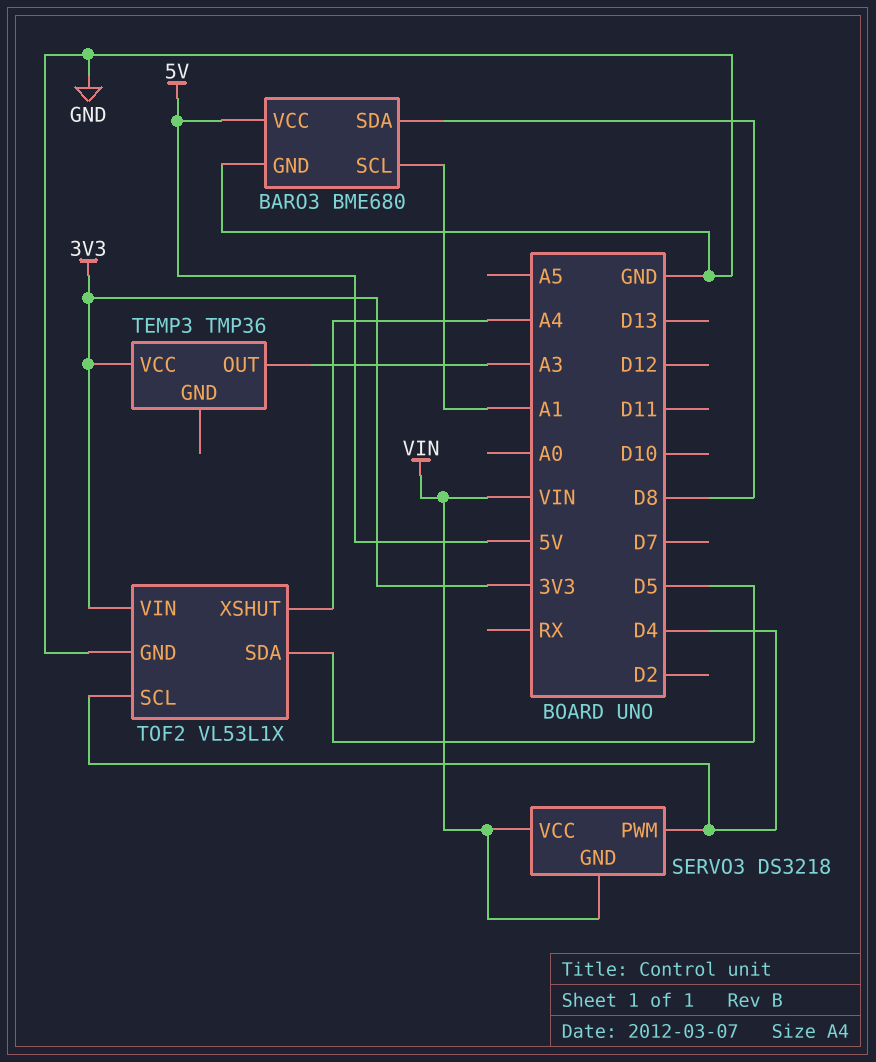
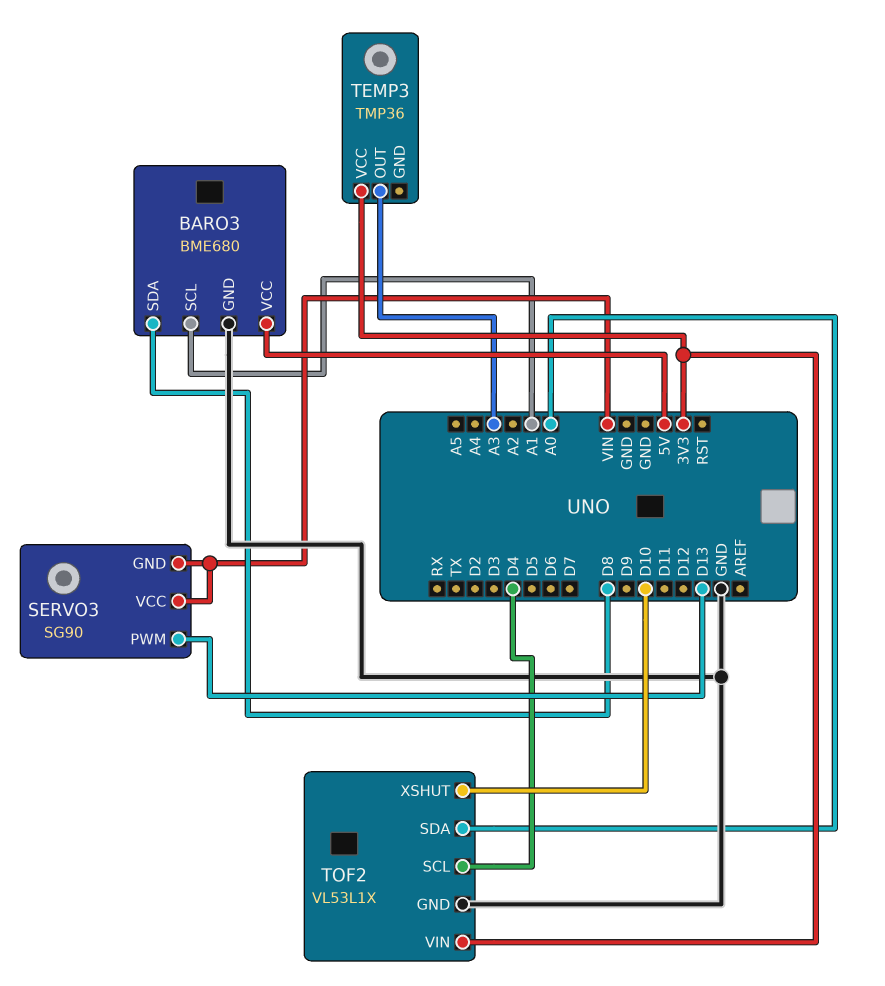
SERVO3: DS3218 -> SG90
SERVO3 pin PWM: D4 -> D13
TOF2 pin SDA: D5 -> A0
TOF2 pin XSHUT: A4 -> D10

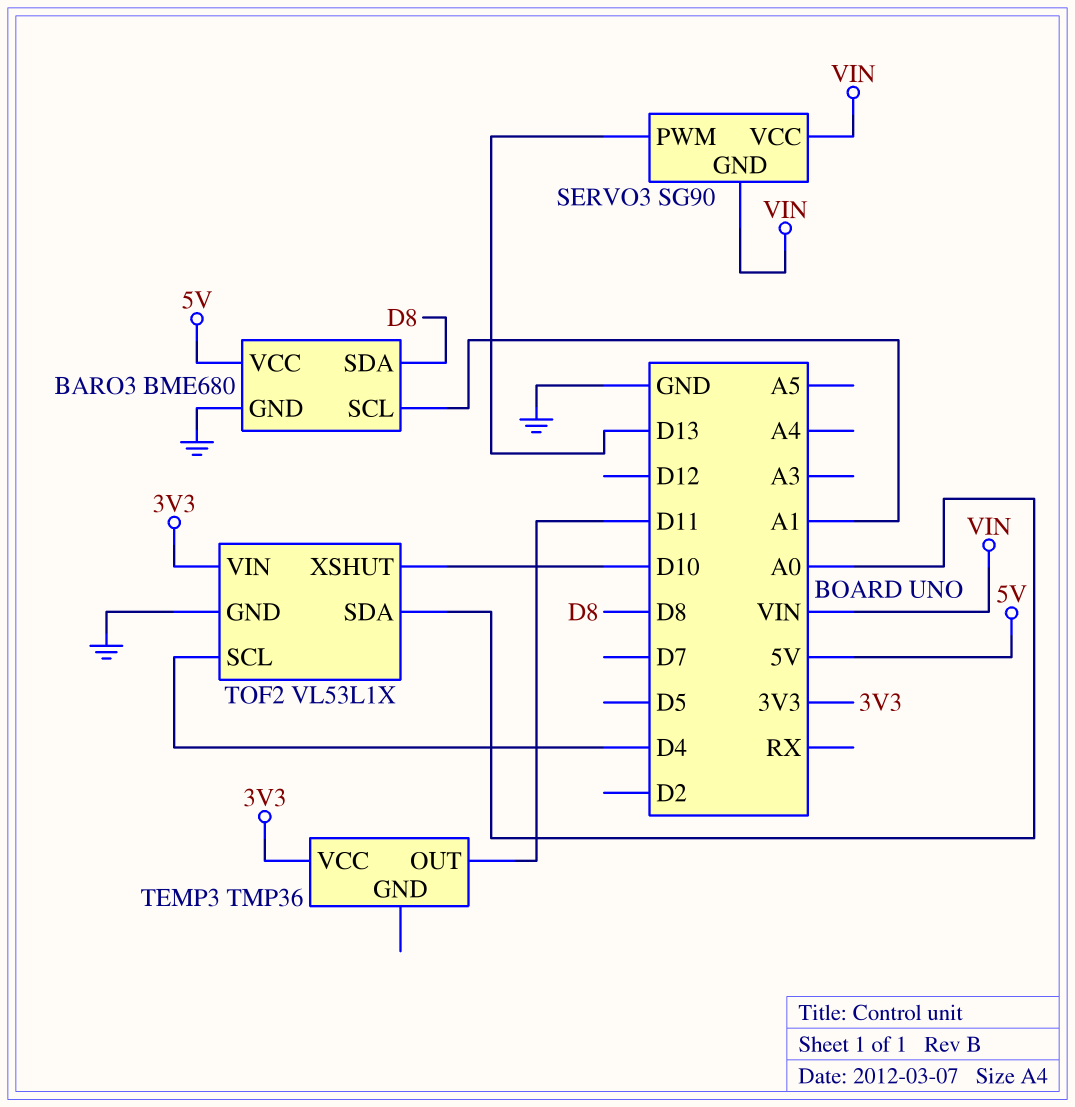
TEMP3 pin OUT: A3 -> D11

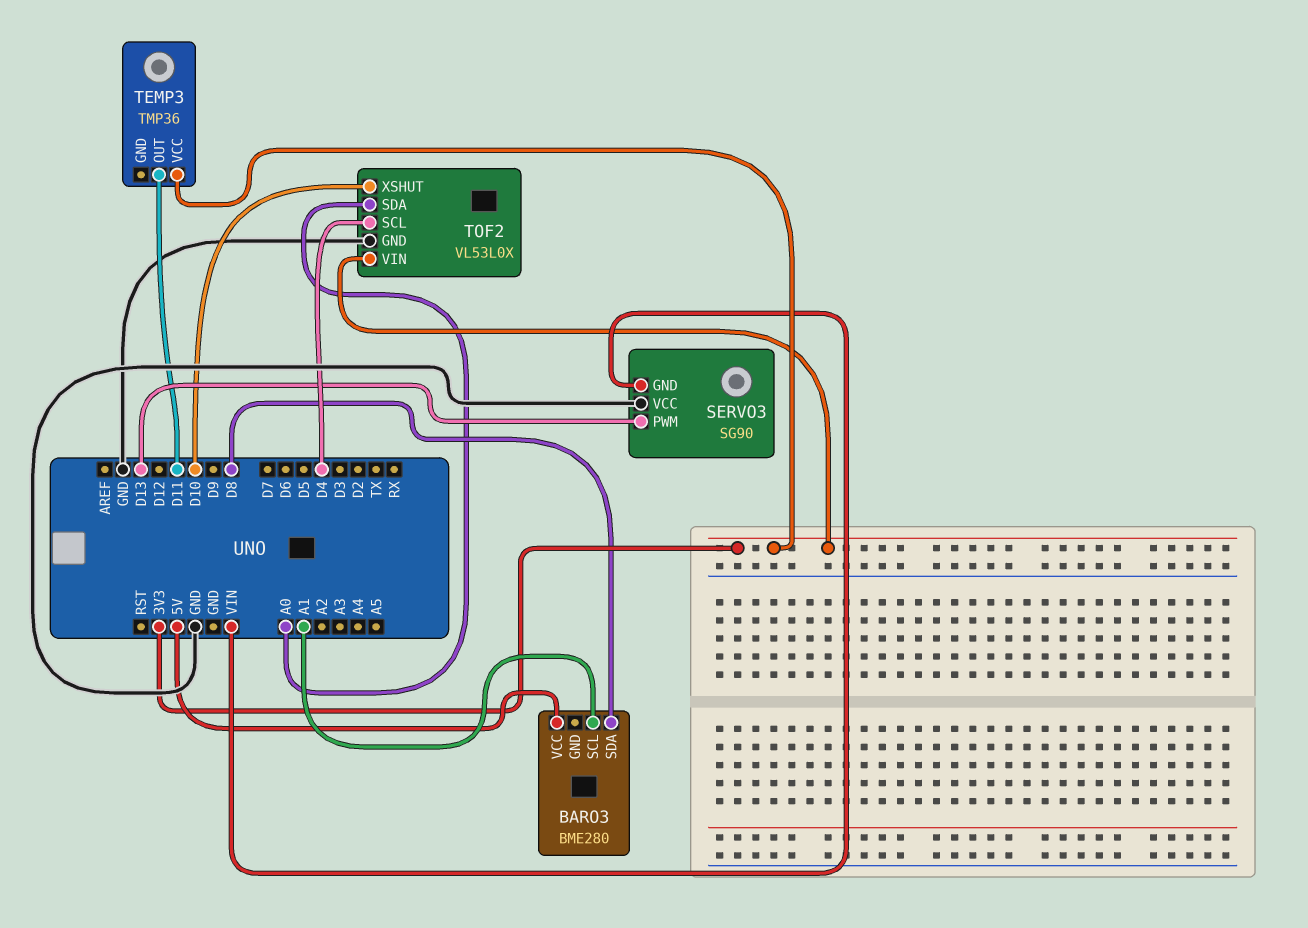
BARO3: BME680 -> BME280
BARO3 pin GND: GND -> none
SERVO3 pin VCC: VIN -> GND
TOF2: VL53L1X -> VL53L0X

